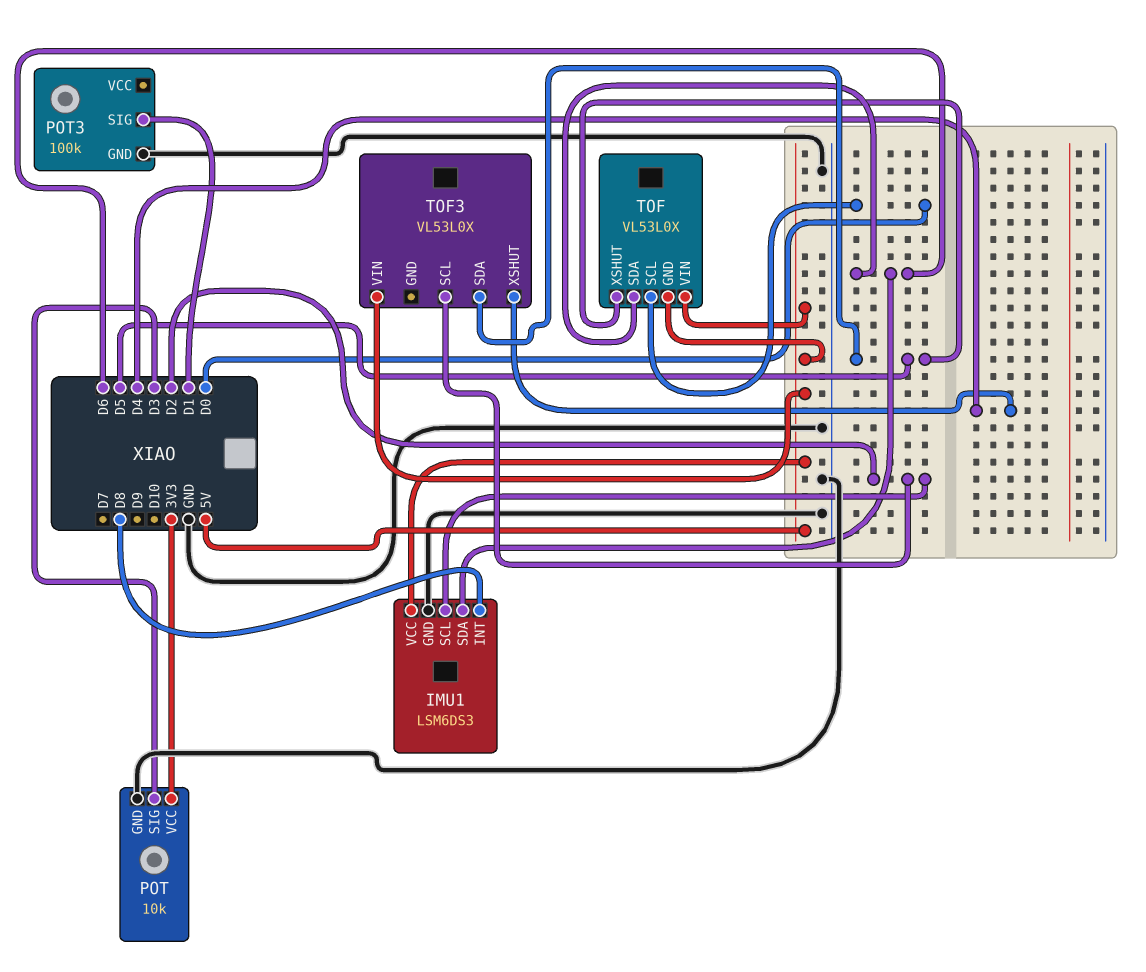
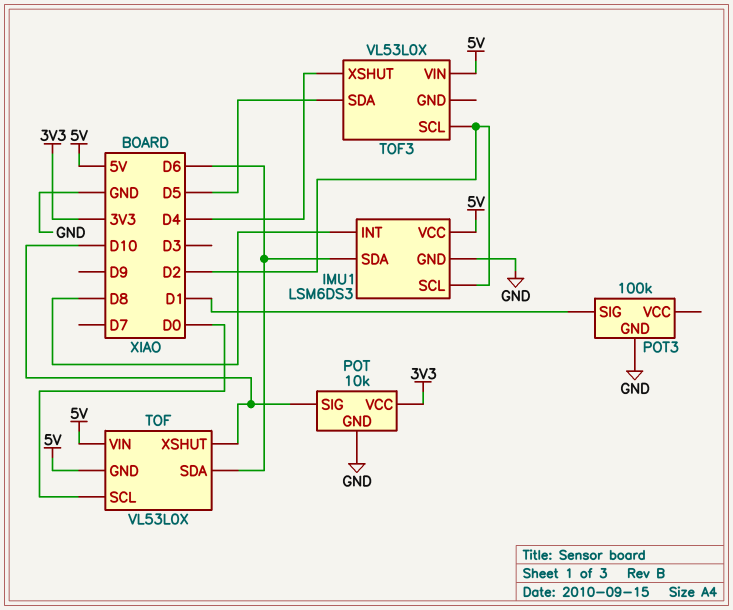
POT pin SIG: D3 -> D10
TOF pin XSHUT: D5 -> D10

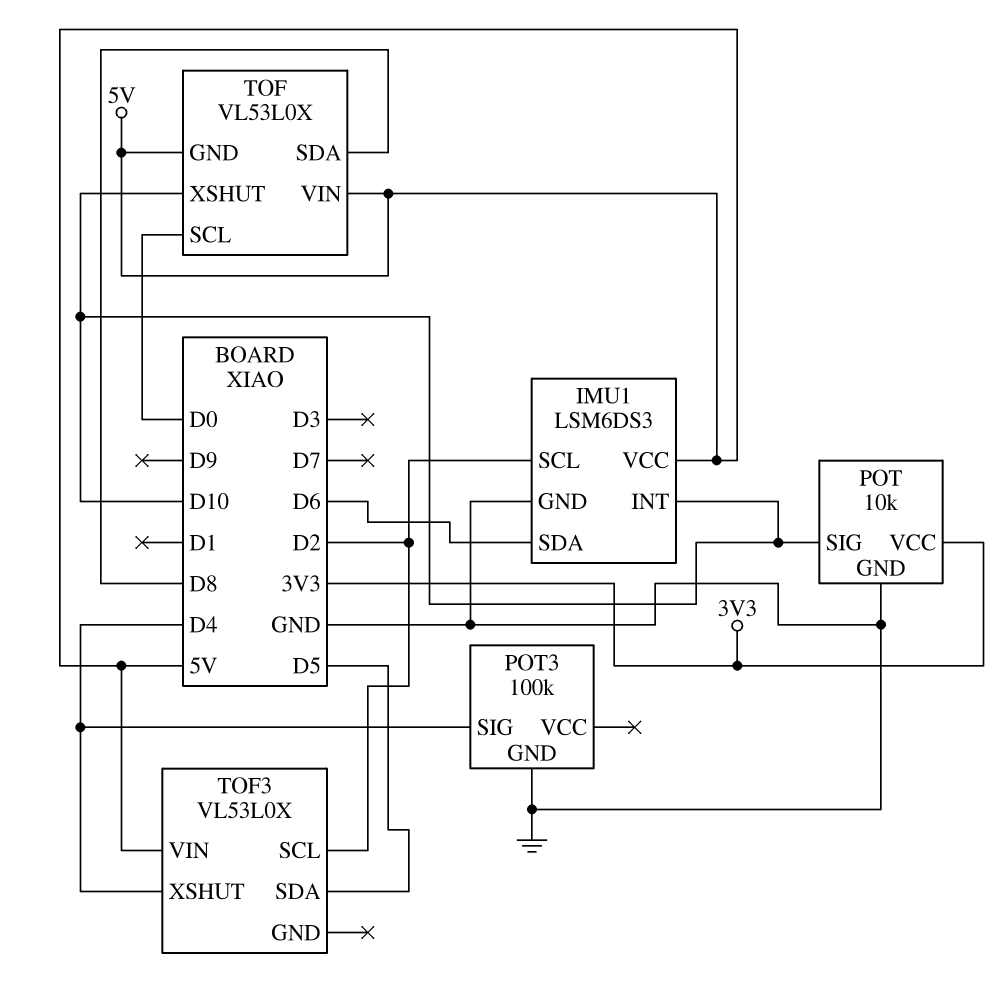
IMU1 pin INT: D8 -> D10
POT3 pin SIG: D1 -> D4
TOF pin SDA: D6 -> D8

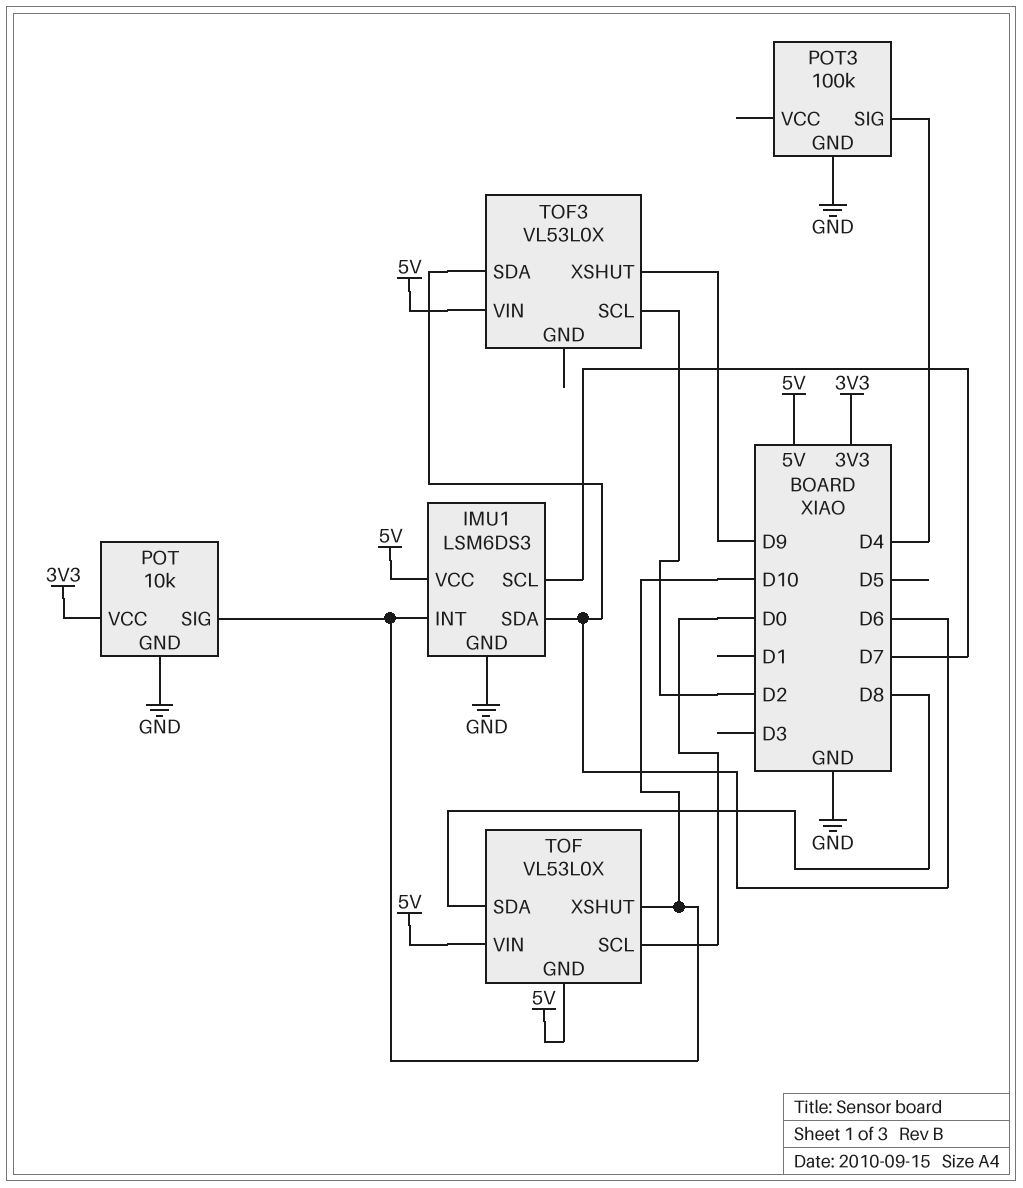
IMU1 pin SCL: D2 -> D7
TOF3 pin SDA: D5 -> D6
TOF3 pin XSHUT: D4 -> D9

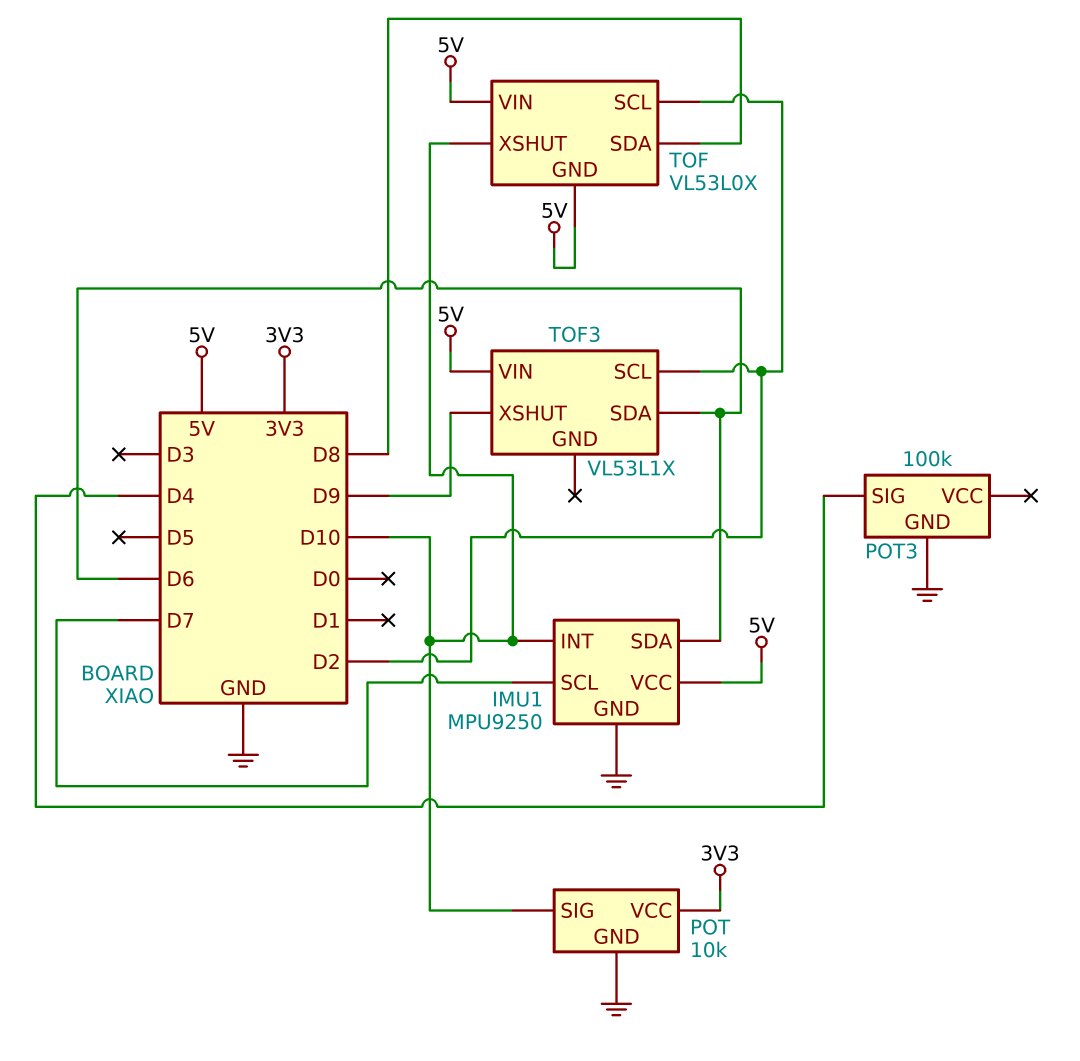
IMU1: LSM6DS3 -> MPU9250
TOF pin SCL: D0 -> D2
TOF3: VL53L0X -> VL53L1X

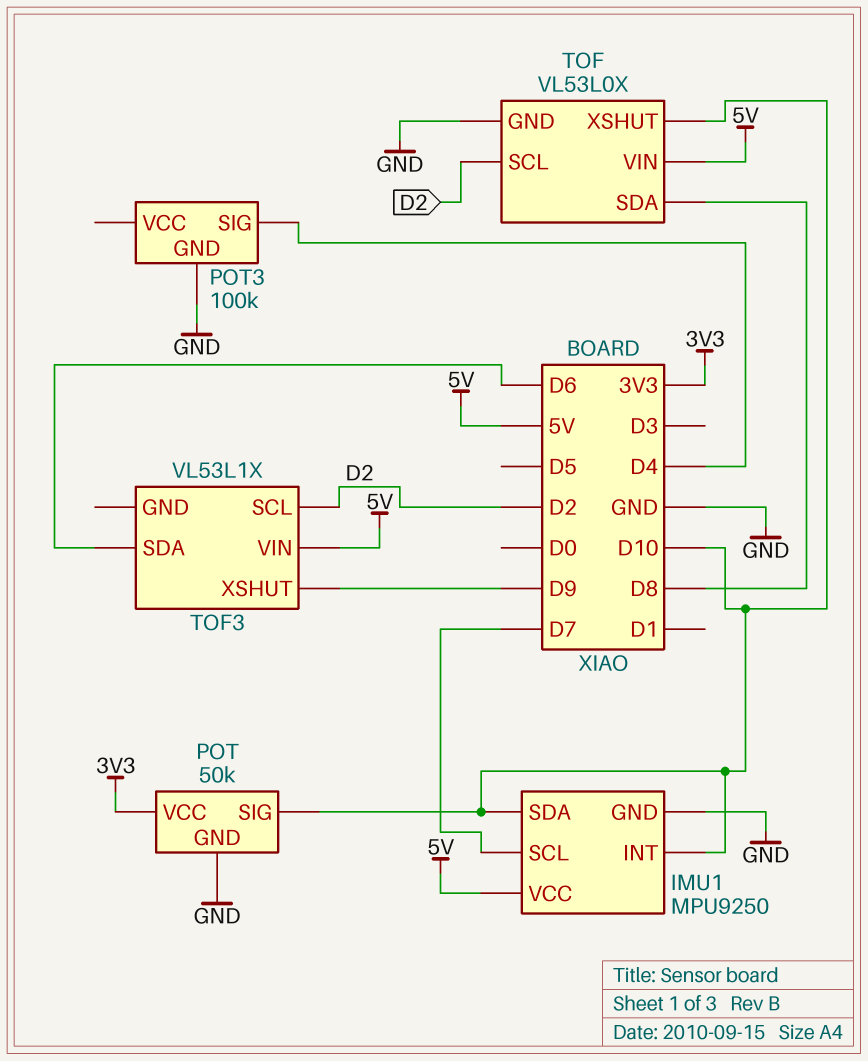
IMU1 pin SDA: D6 -> D10
POT: 10k -> 50k
TOF pin GND: 5V -> GND

